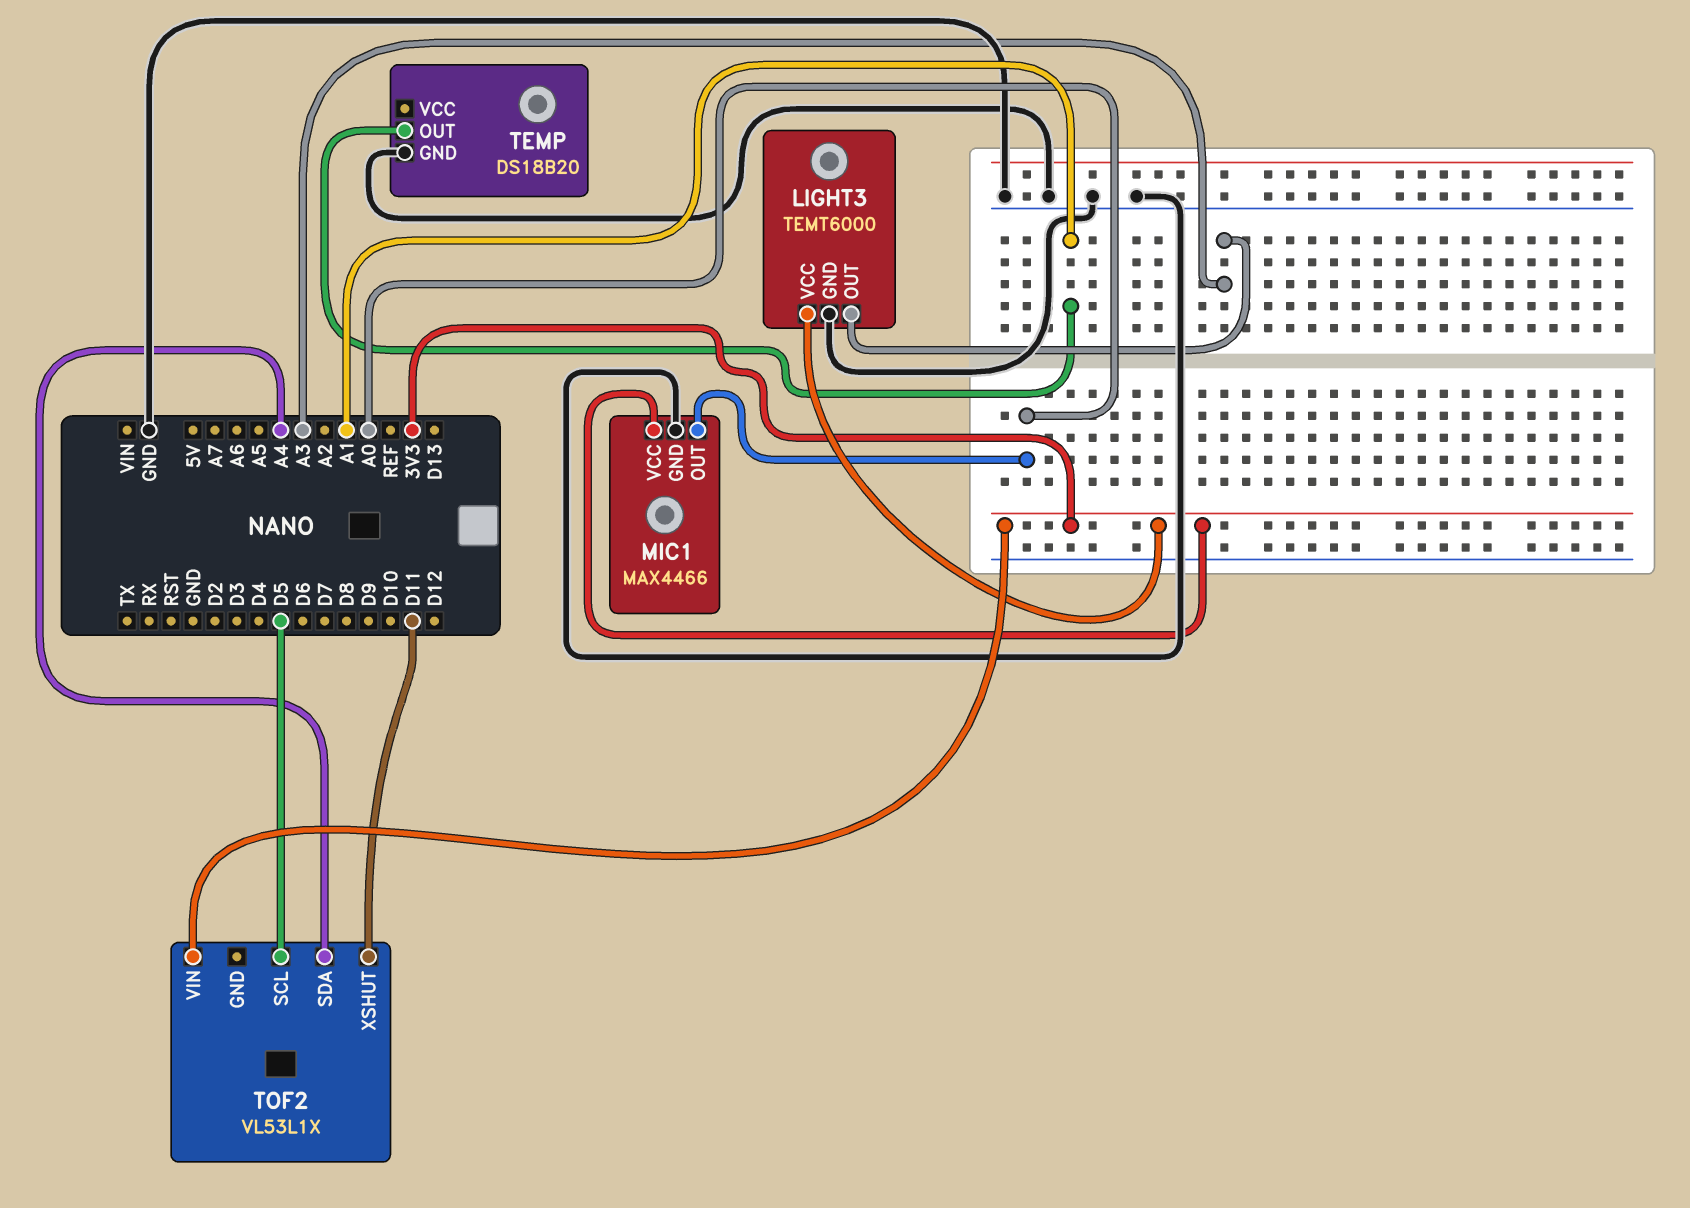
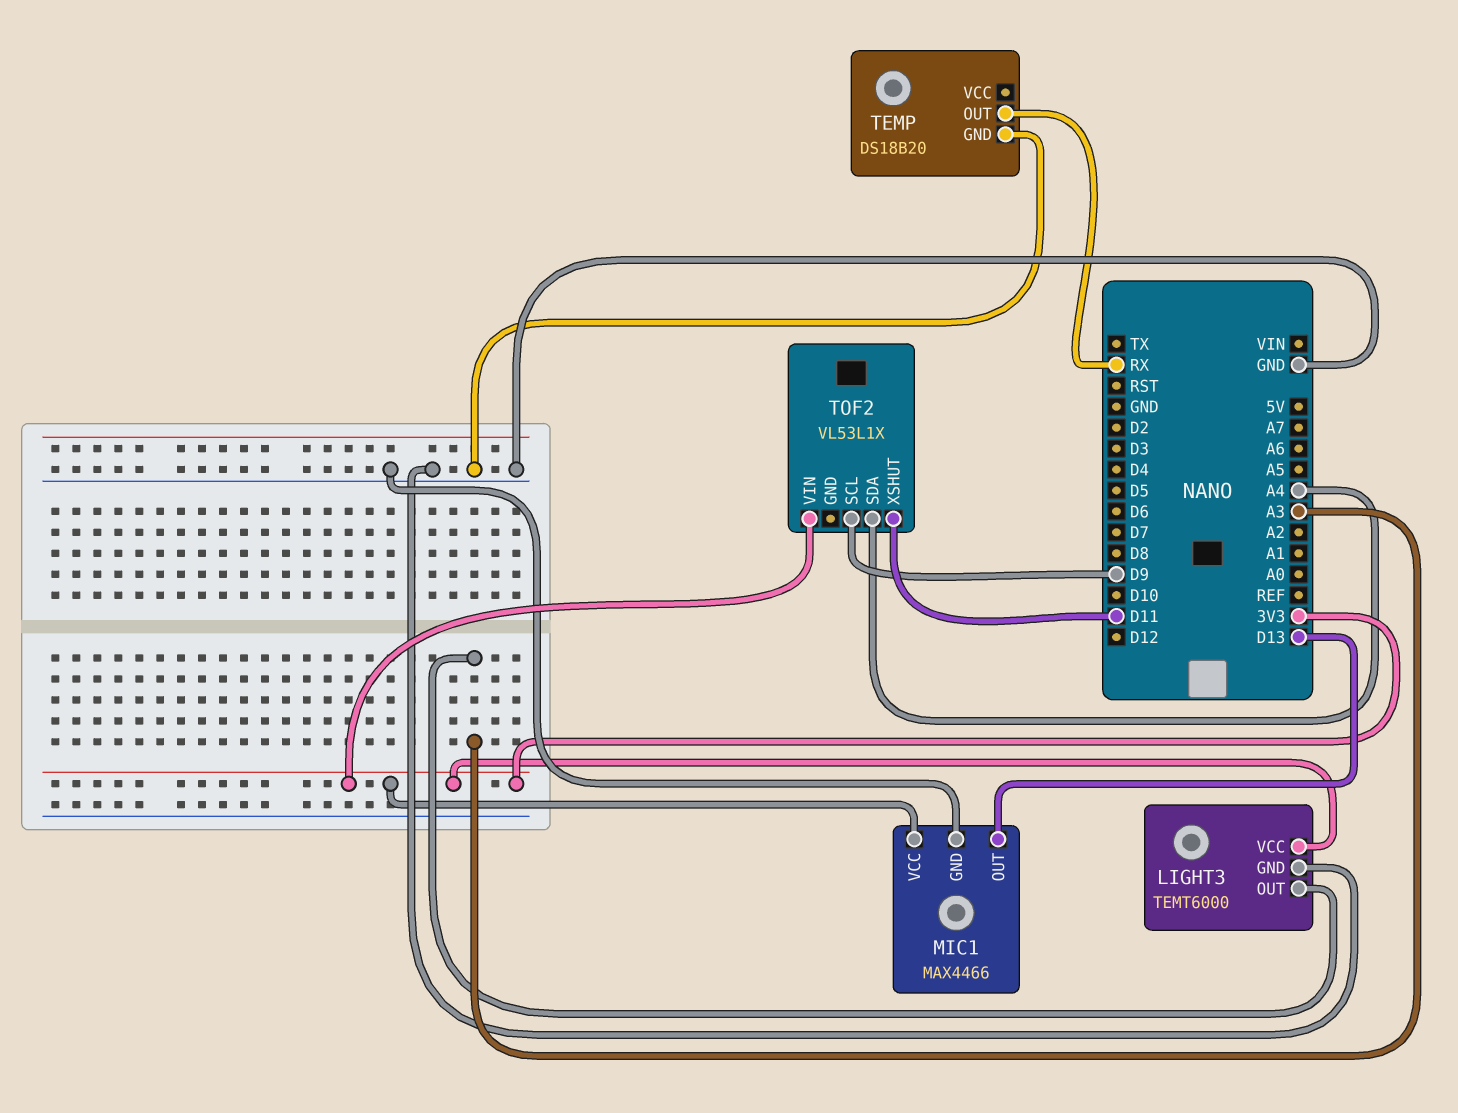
MIC1 pin OUT: A0 -> D13
TEMP pin OUT: A1 -> RX
TOF2 pin SCL: D5 -> D9

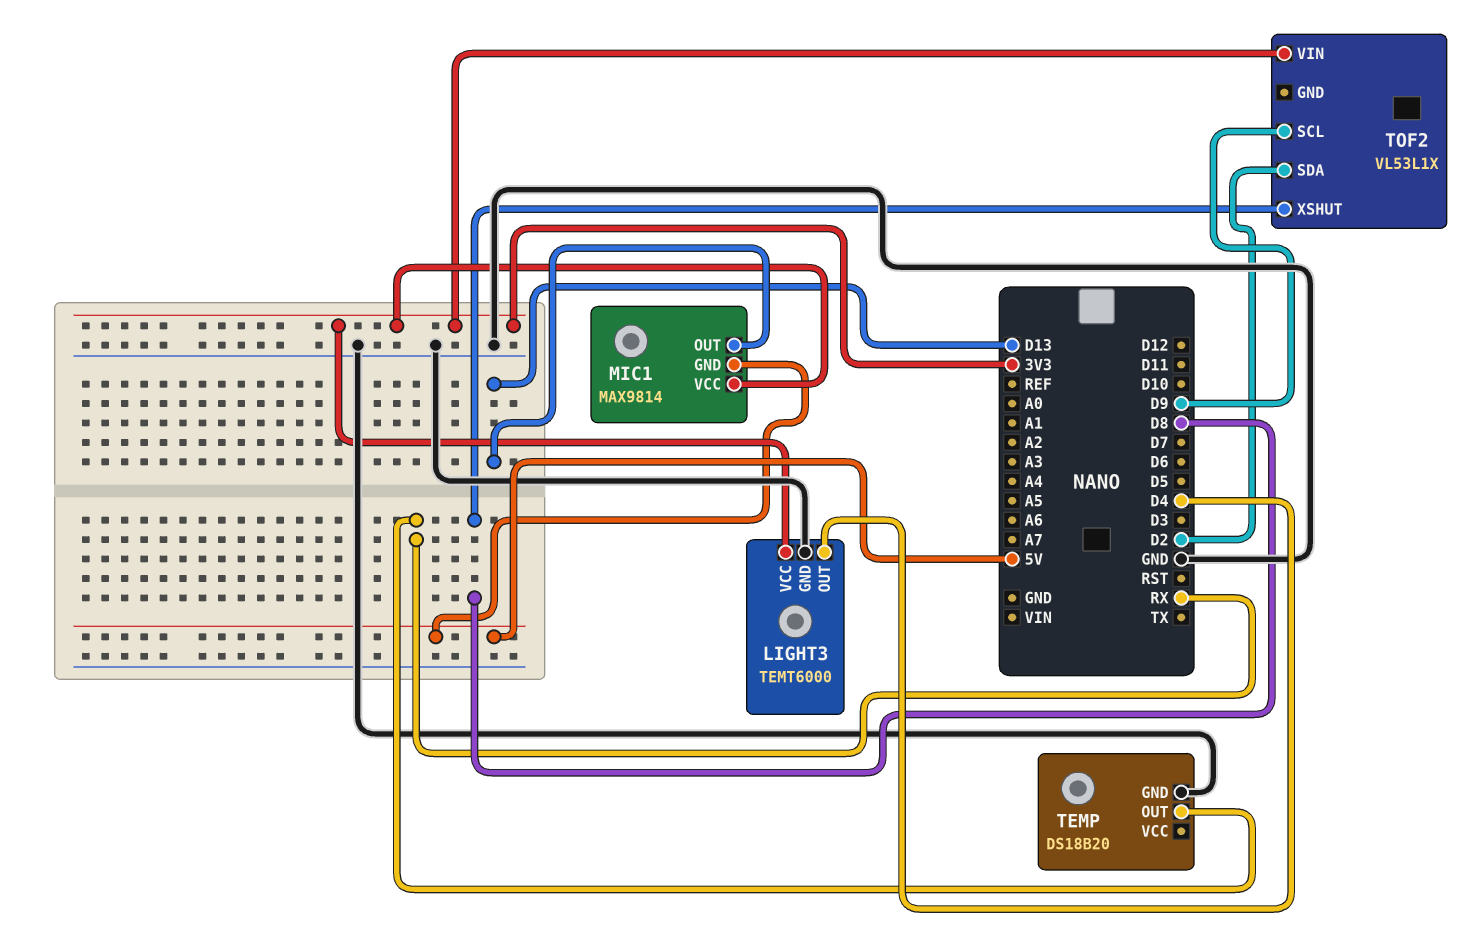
LIGHT3 pin OUT: A3 -> D4
MIC1: MAX4466 -> MAX9814
MIC1 pin GND: GND -> 5V
TOF2 pin SDA: A4 -> D2
TOF2 pin XSHUT: D11 -> D8

